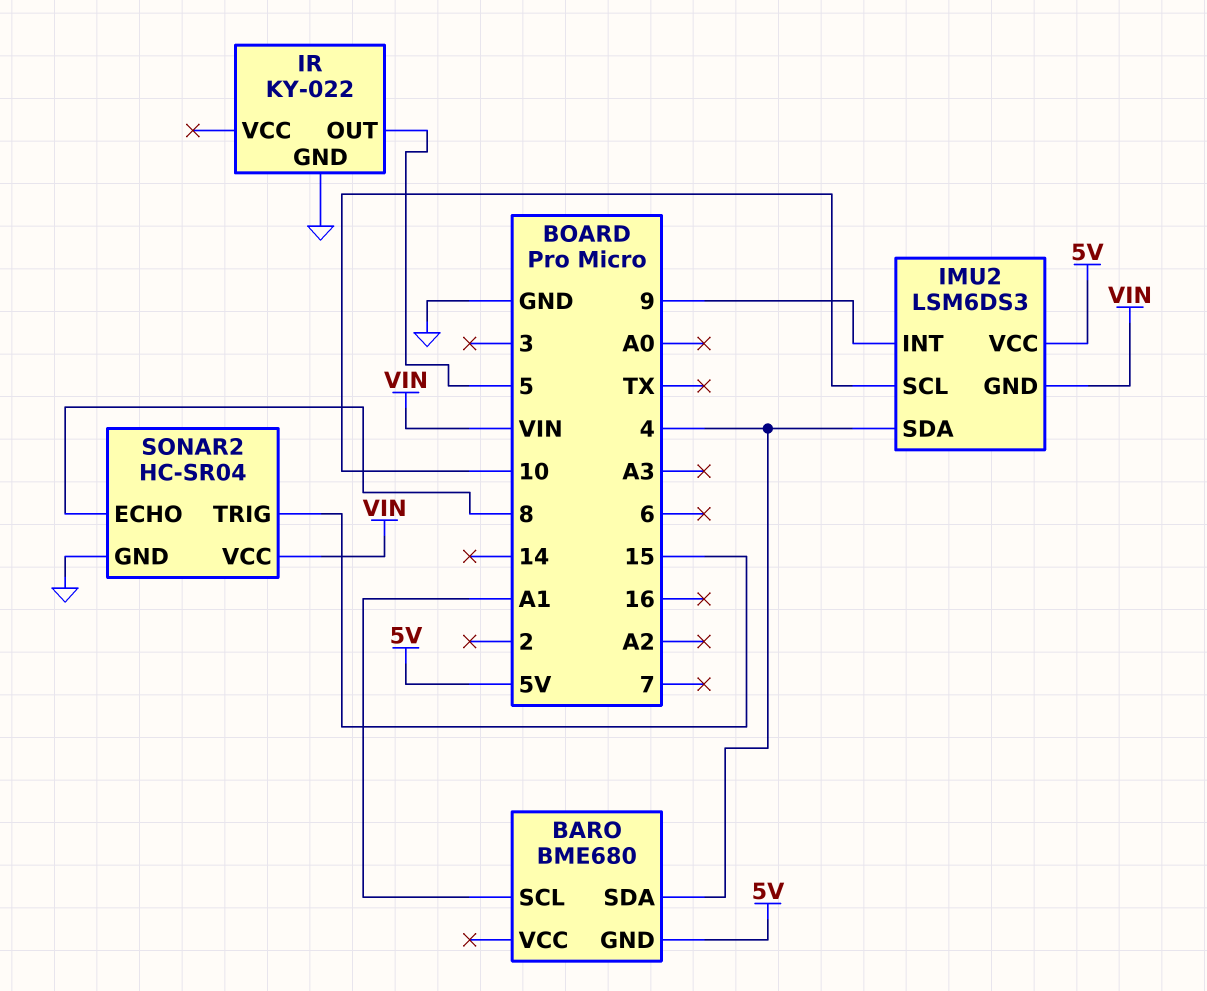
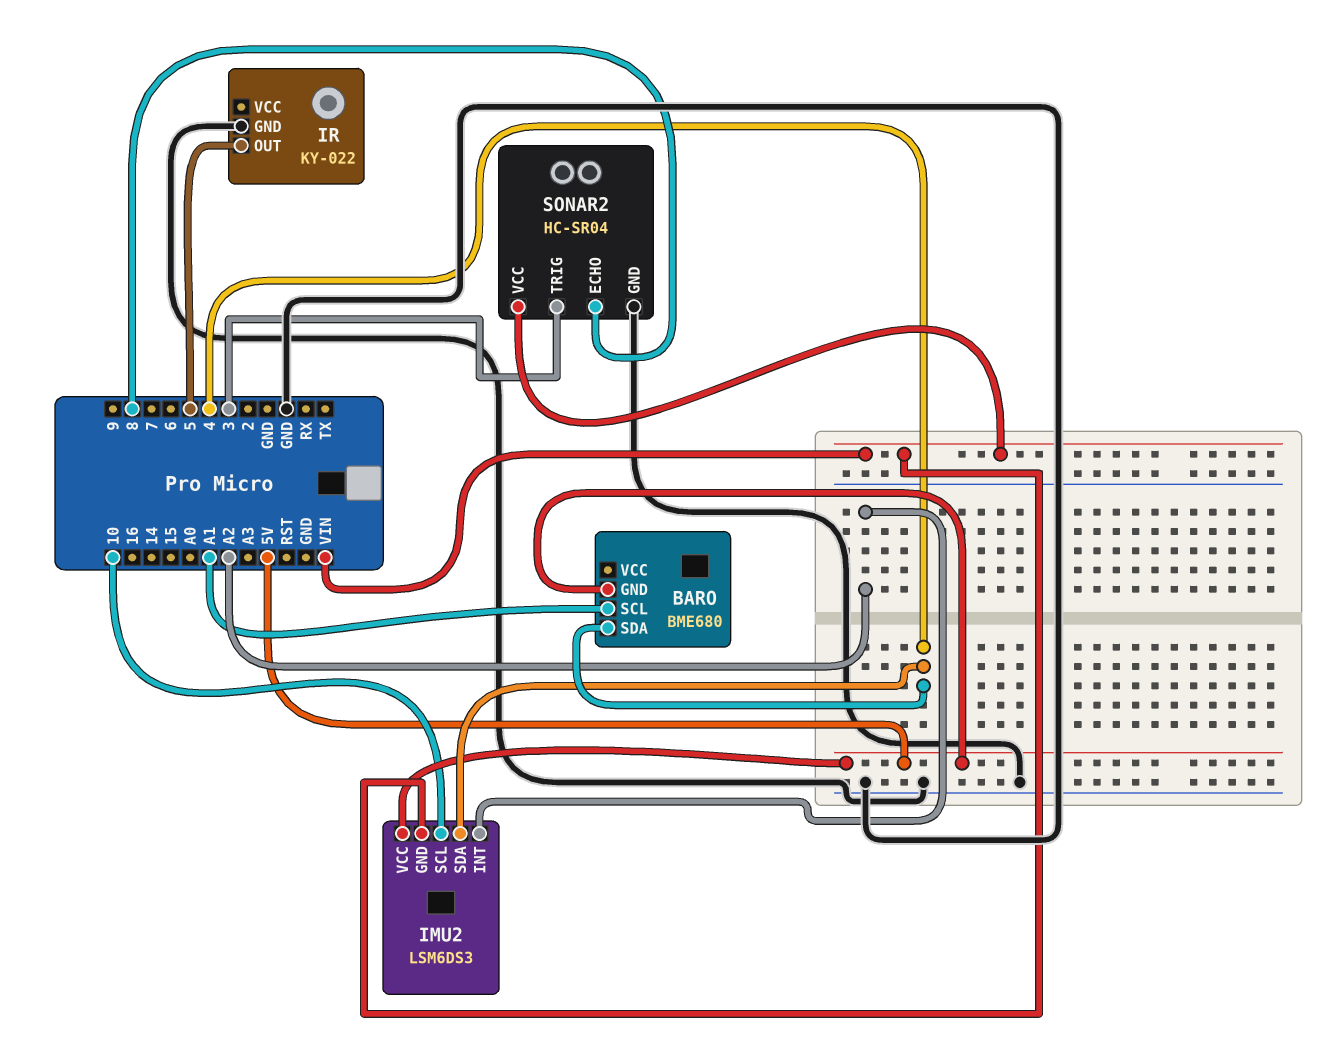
IMU2 pin INT: 9 -> A2
SONAR2 pin TRIG: 15 -> 3

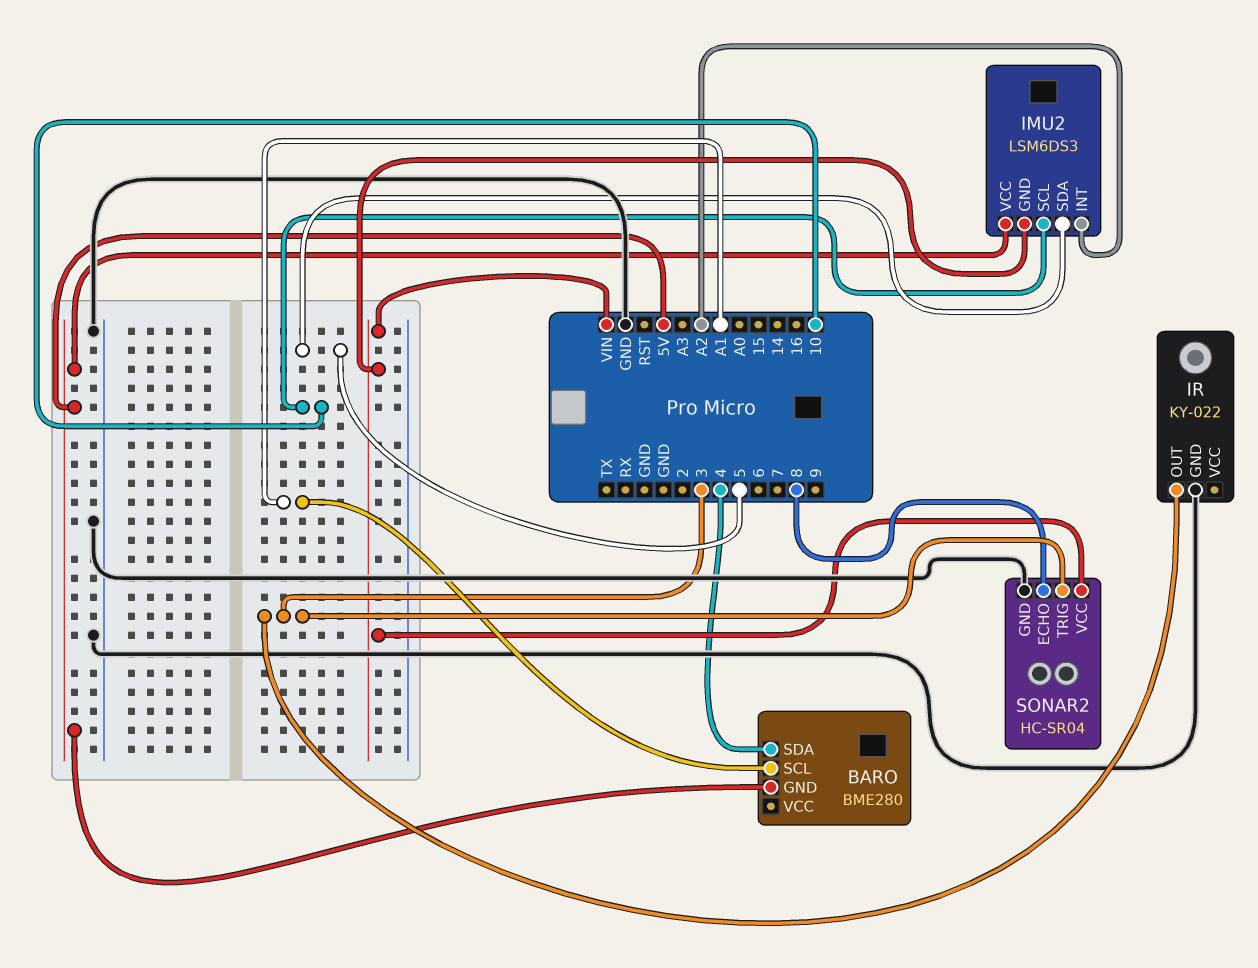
BARO: BME680 -> BME280
IMU2 pin SDA: 4 -> 5
IR pin OUT: 5 -> 3

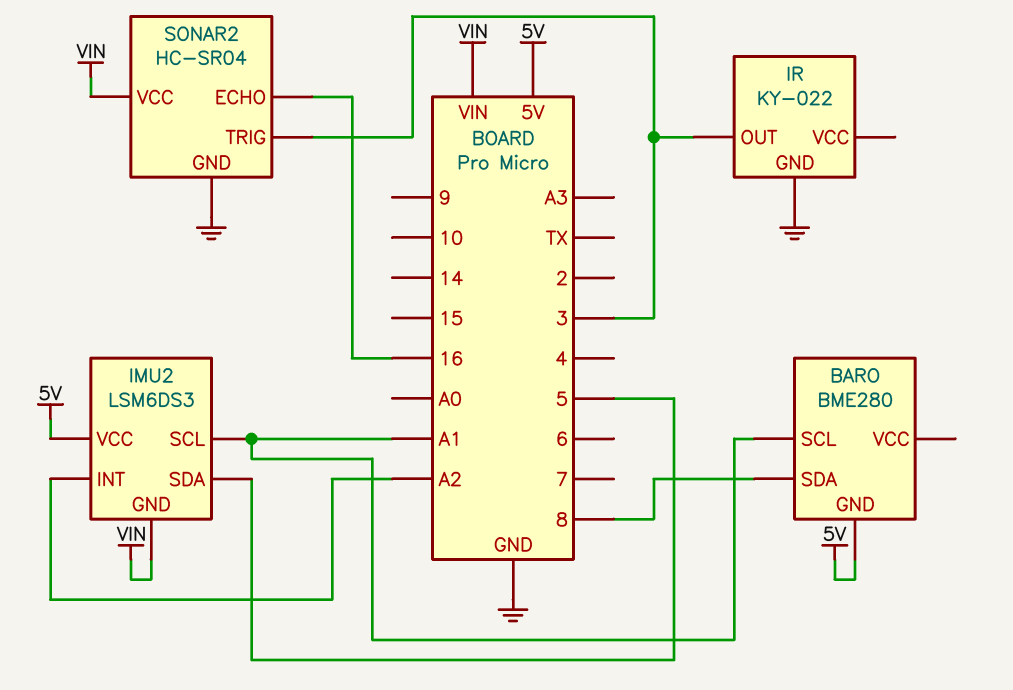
BARO pin SDA: 4 -> 8
IMU2 pin SCL: 10 -> A1
SONAR2 pin ECHO: 8 -> 16

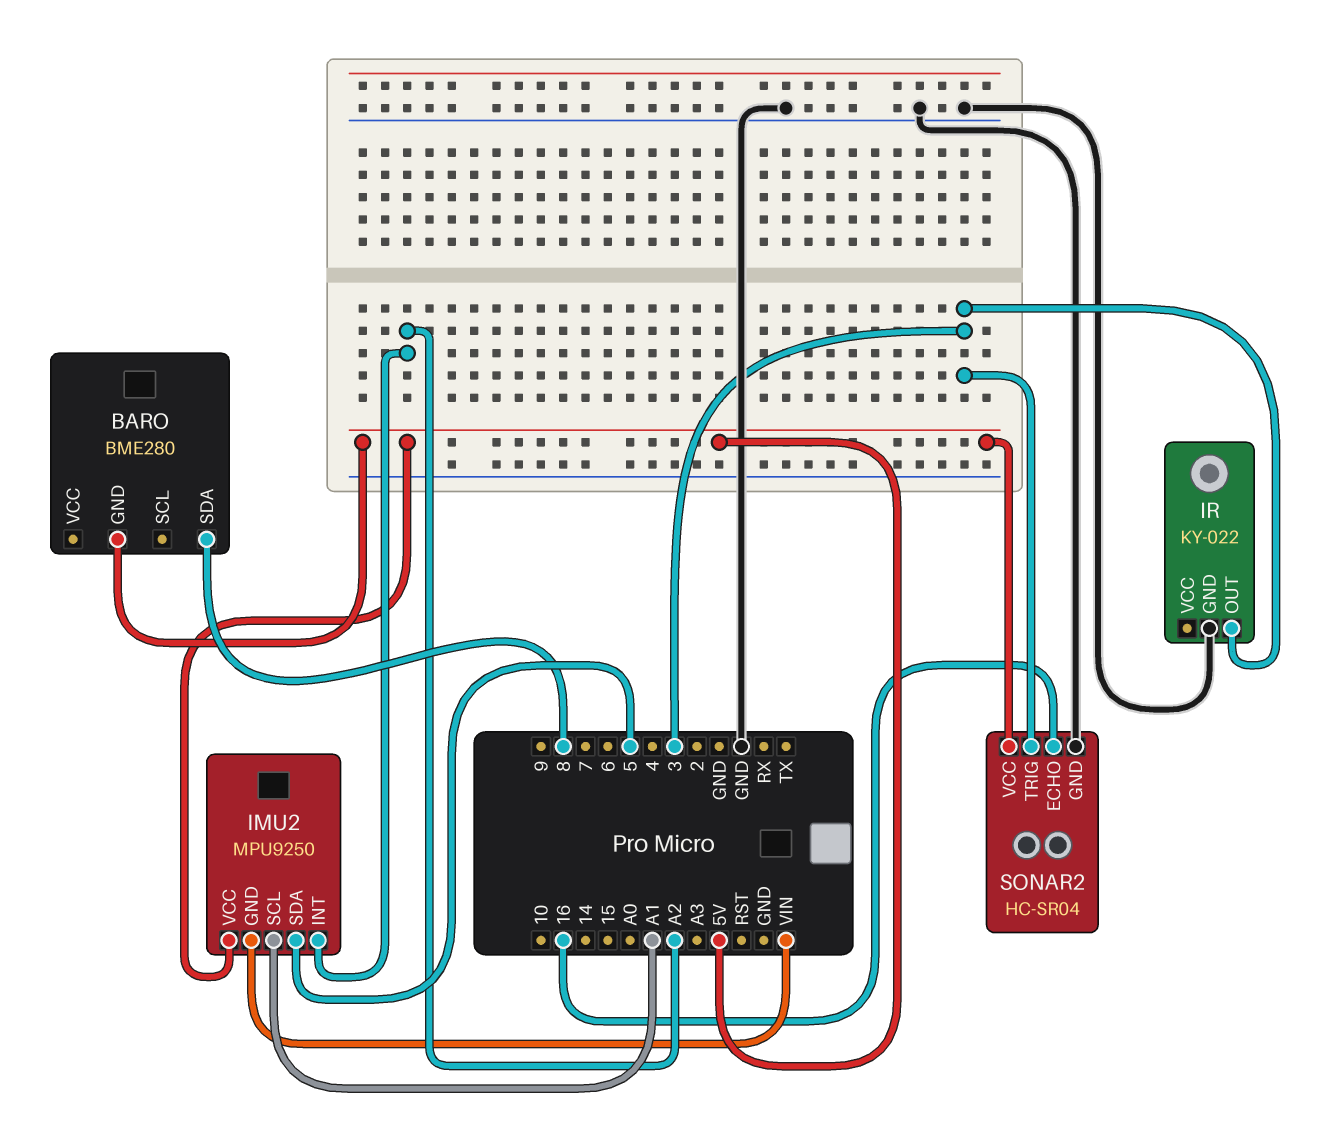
BARO pin SCL: A1 -> none
IMU2: LSM6DS3 -> MPU9250
SONAR2 pin VCC: VIN -> 5V

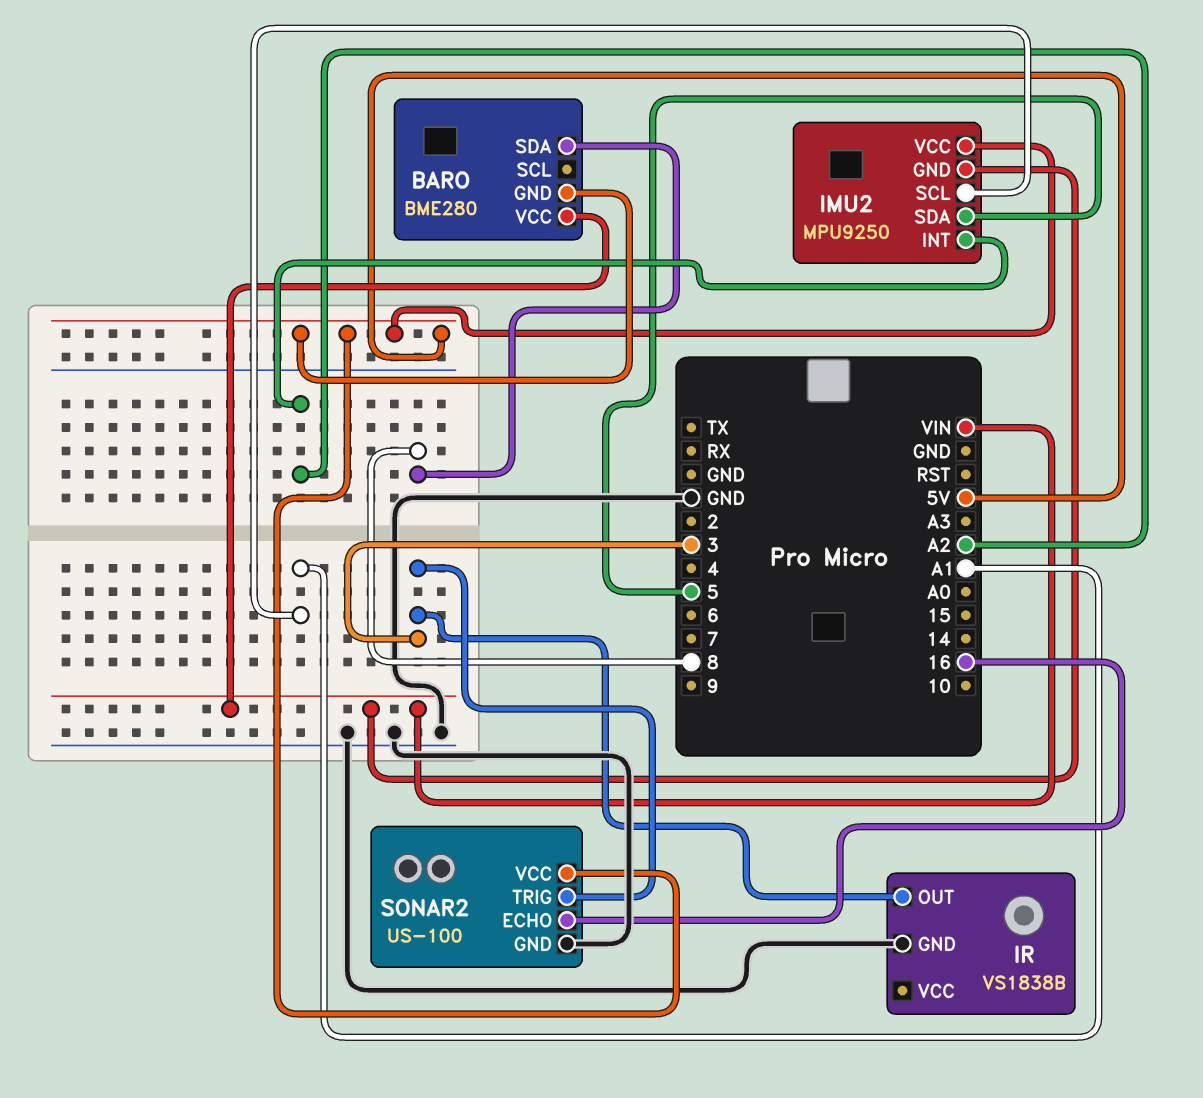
BARO pin VCC: none -> VIN
IR: KY-022 -> VS1838B
SONAR2: HC-SR04 -> US-100

